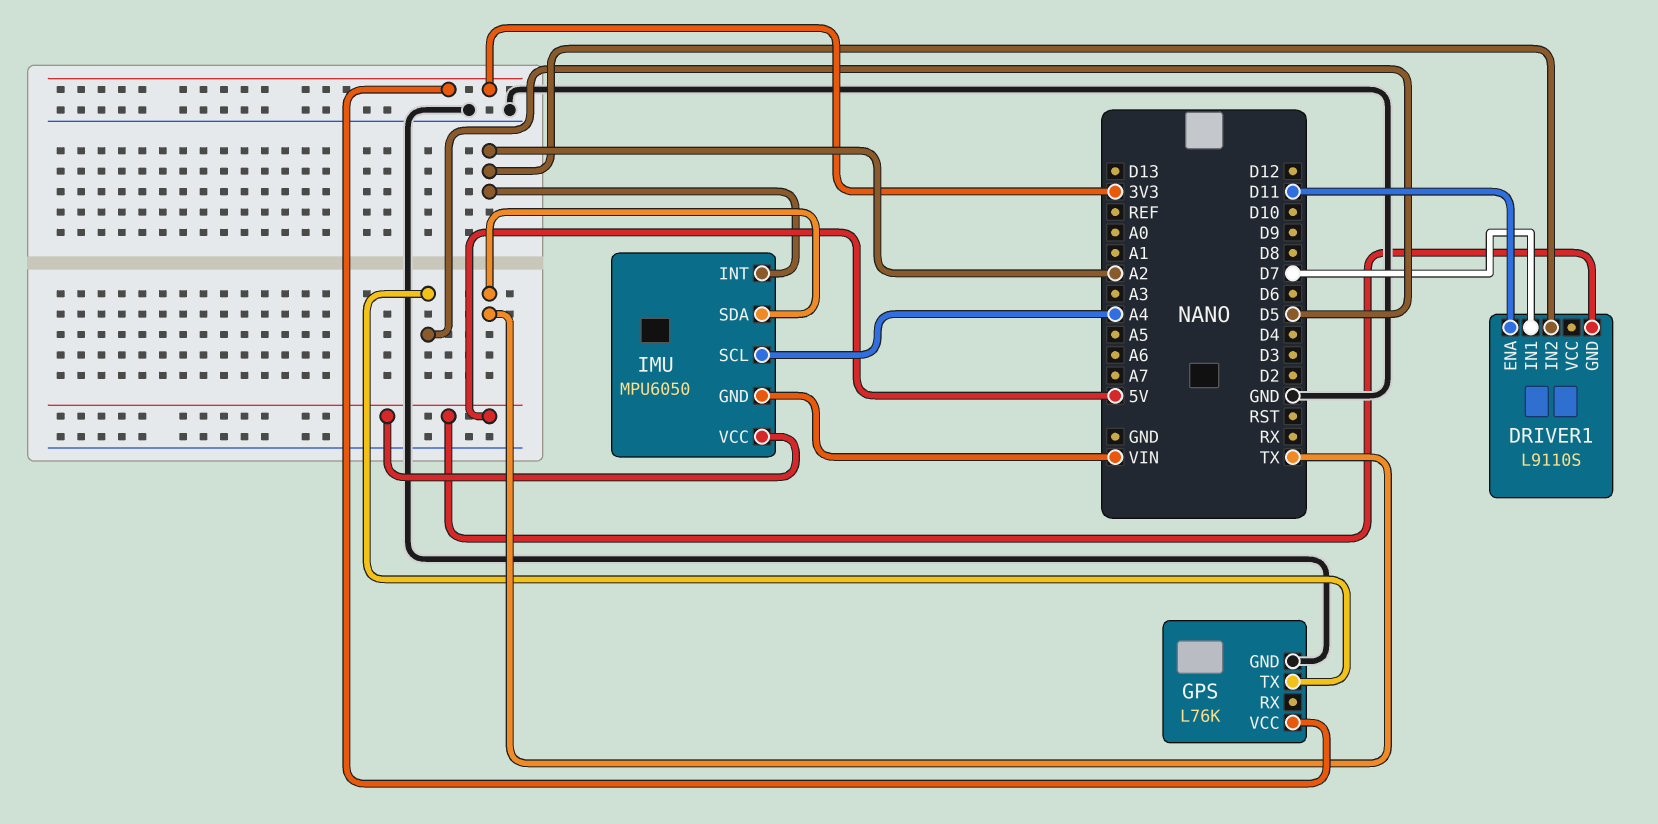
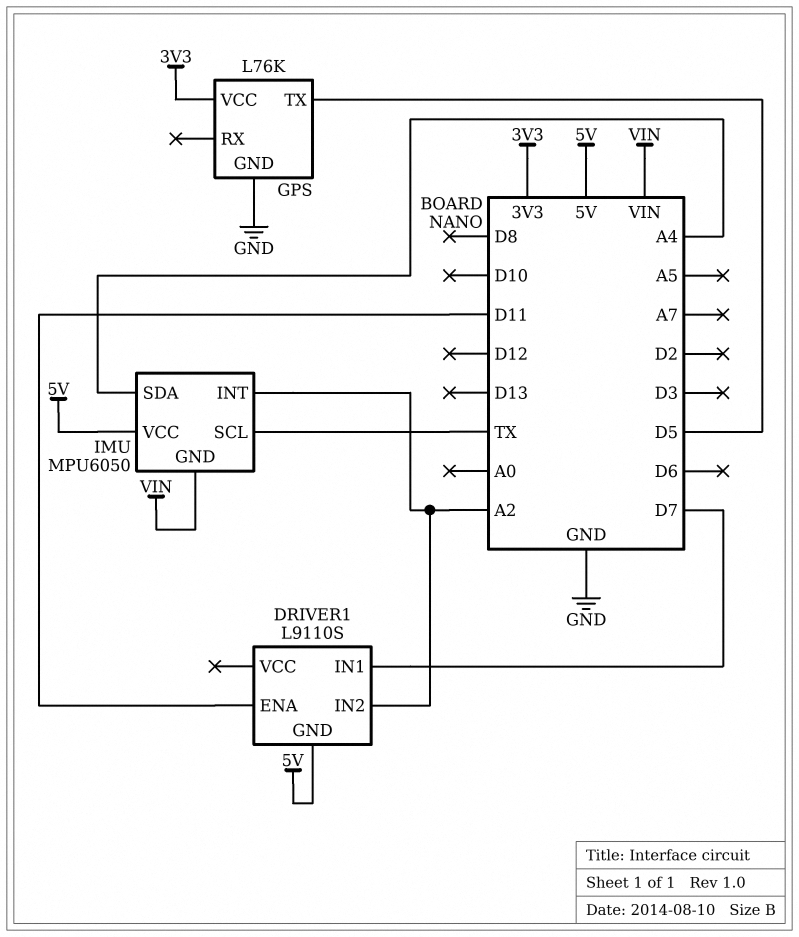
IMU pin SCL: A4 -> TX
IMU pin SDA: TX -> A4

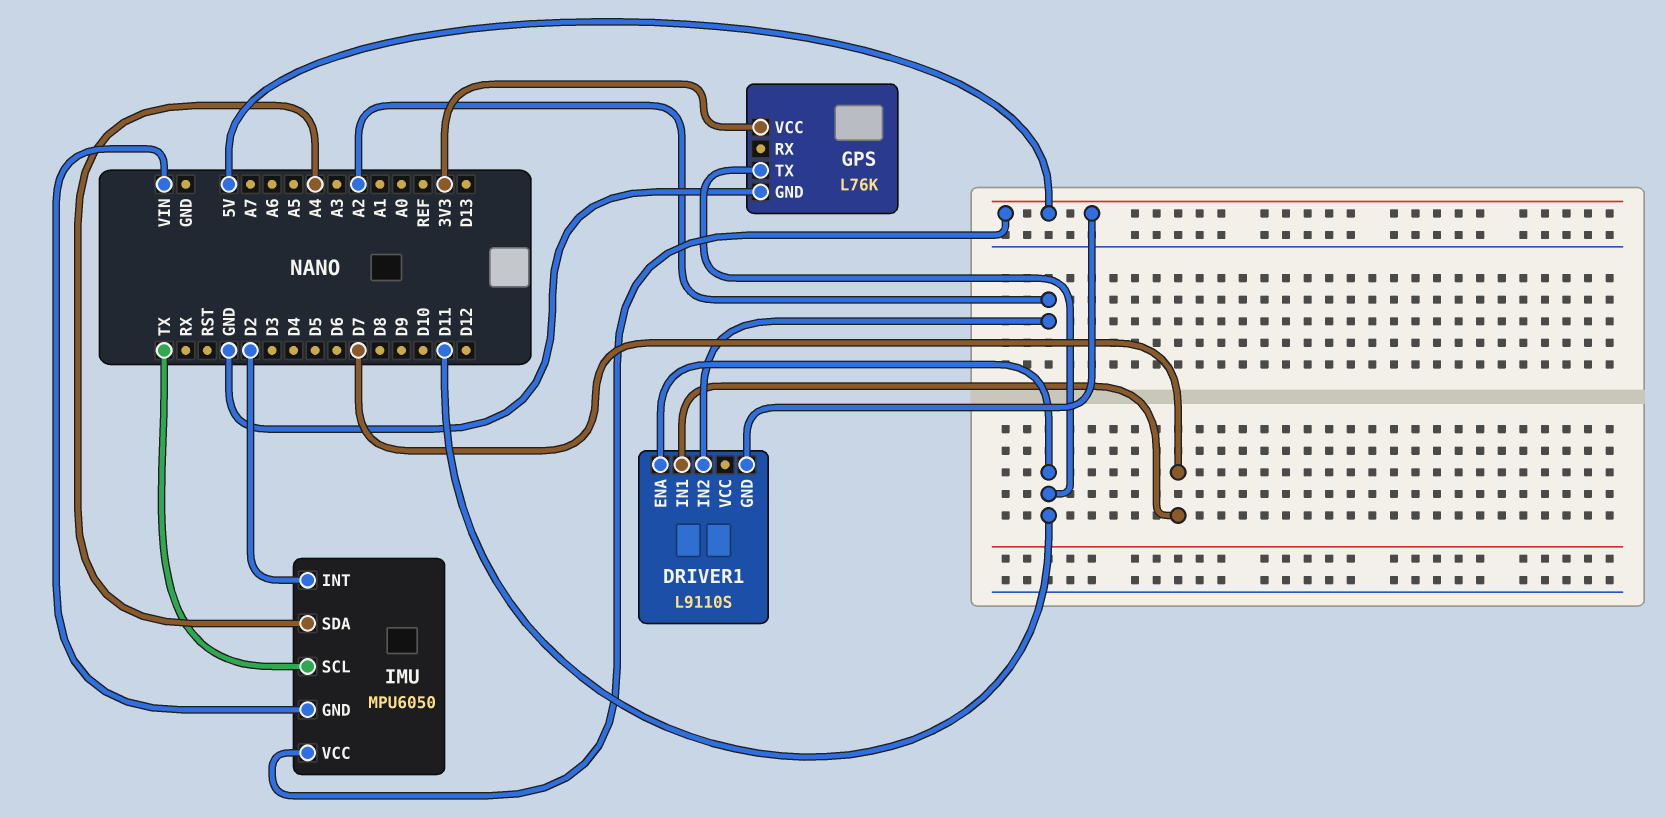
GPS pin TX: D5 -> D11
IMU pin INT: A2 -> D2

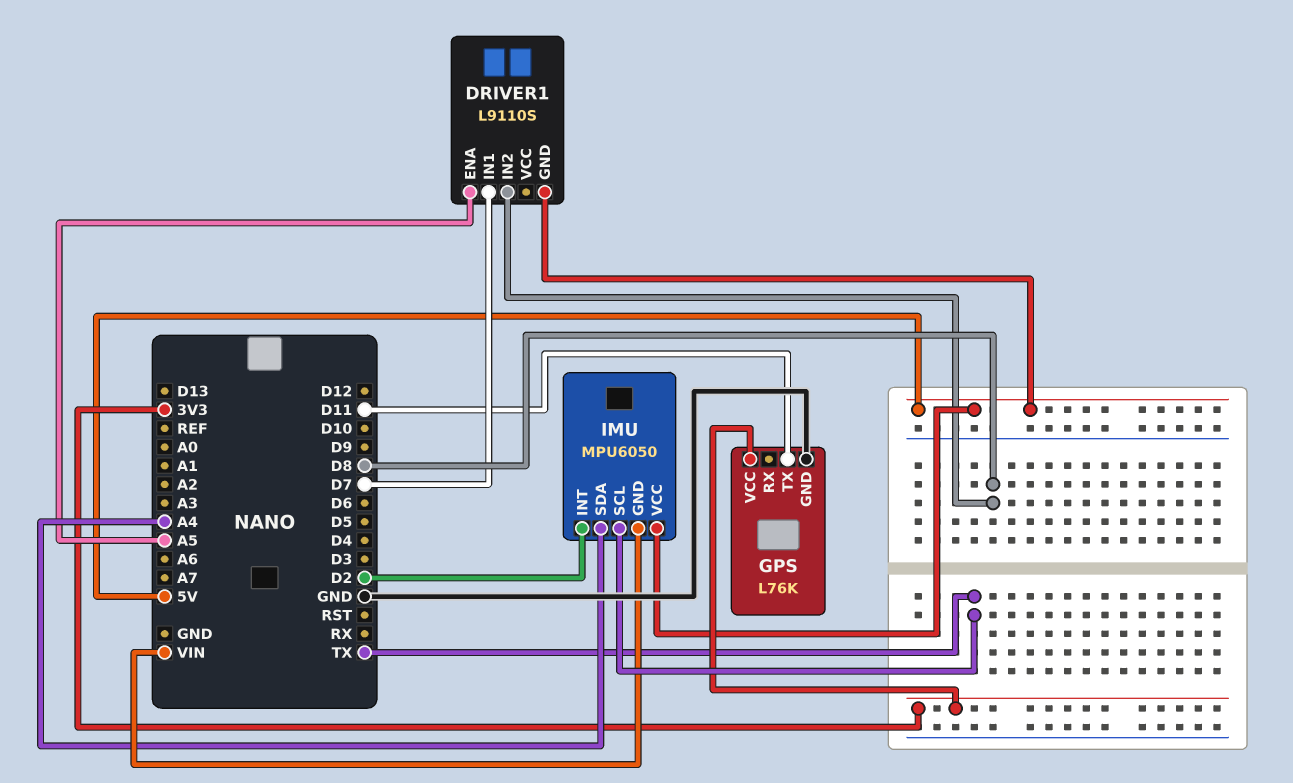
DRIVER1 pin ENA: D11 -> A5
DRIVER1 pin IN2: A2 -> D8

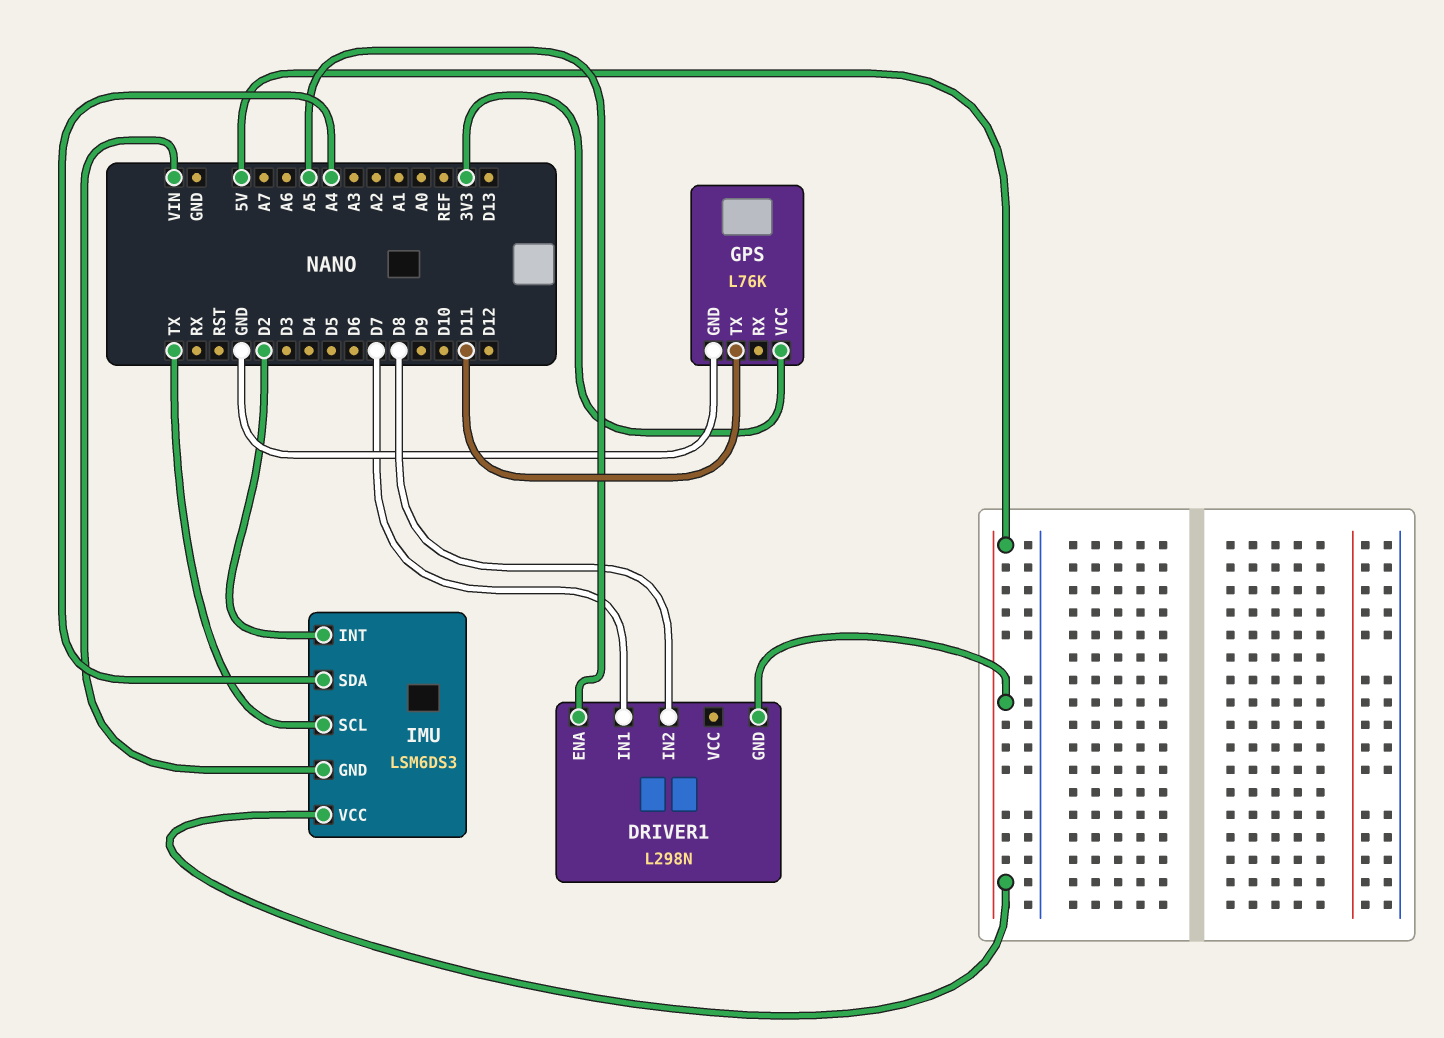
DRIVER1: L9110S -> L298N
IMU: MPU6050 -> LSM6DS3

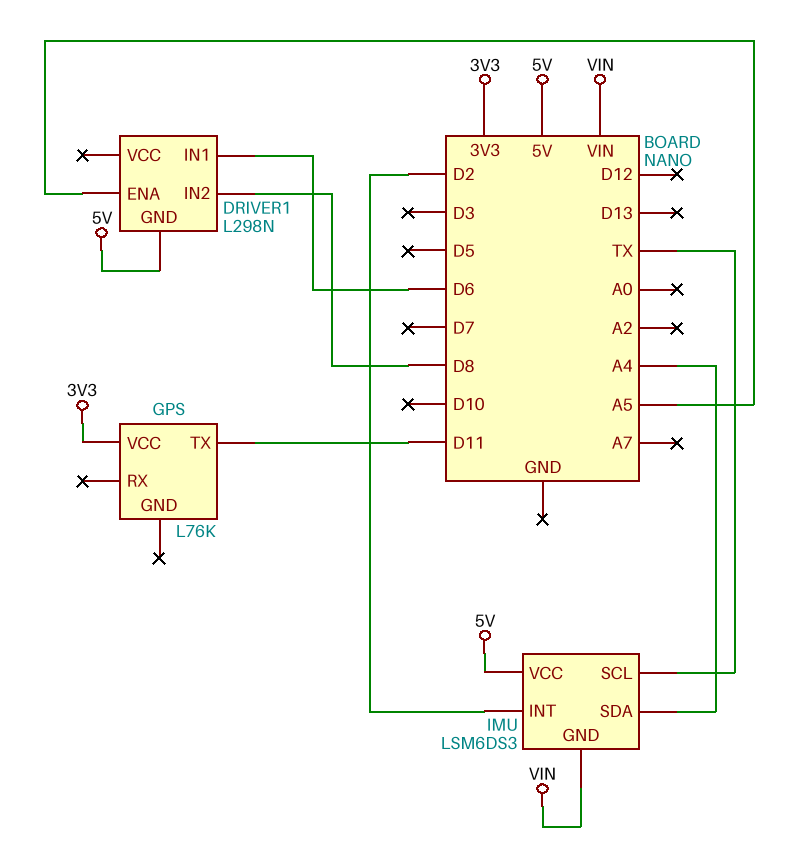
DRIVER1 pin IN1: D7 -> D6
GPS pin GND: GND -> none

